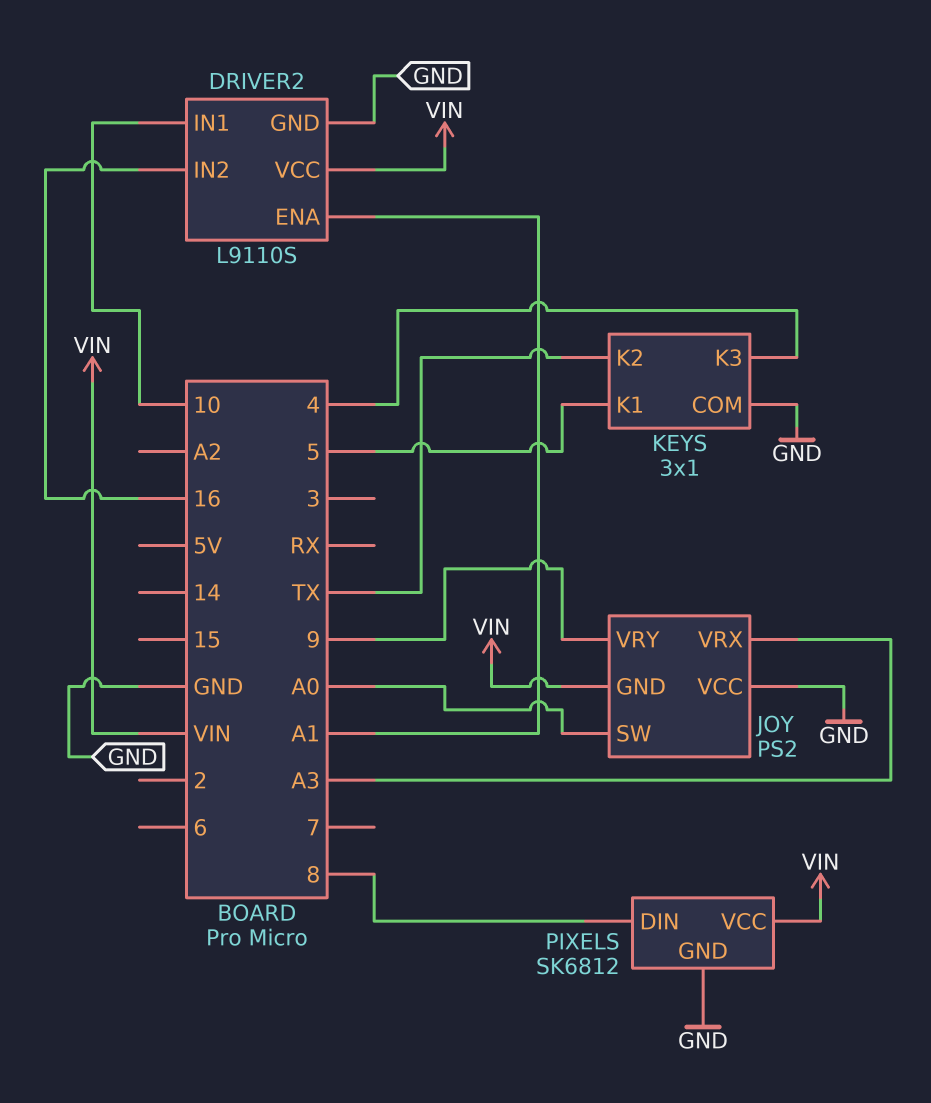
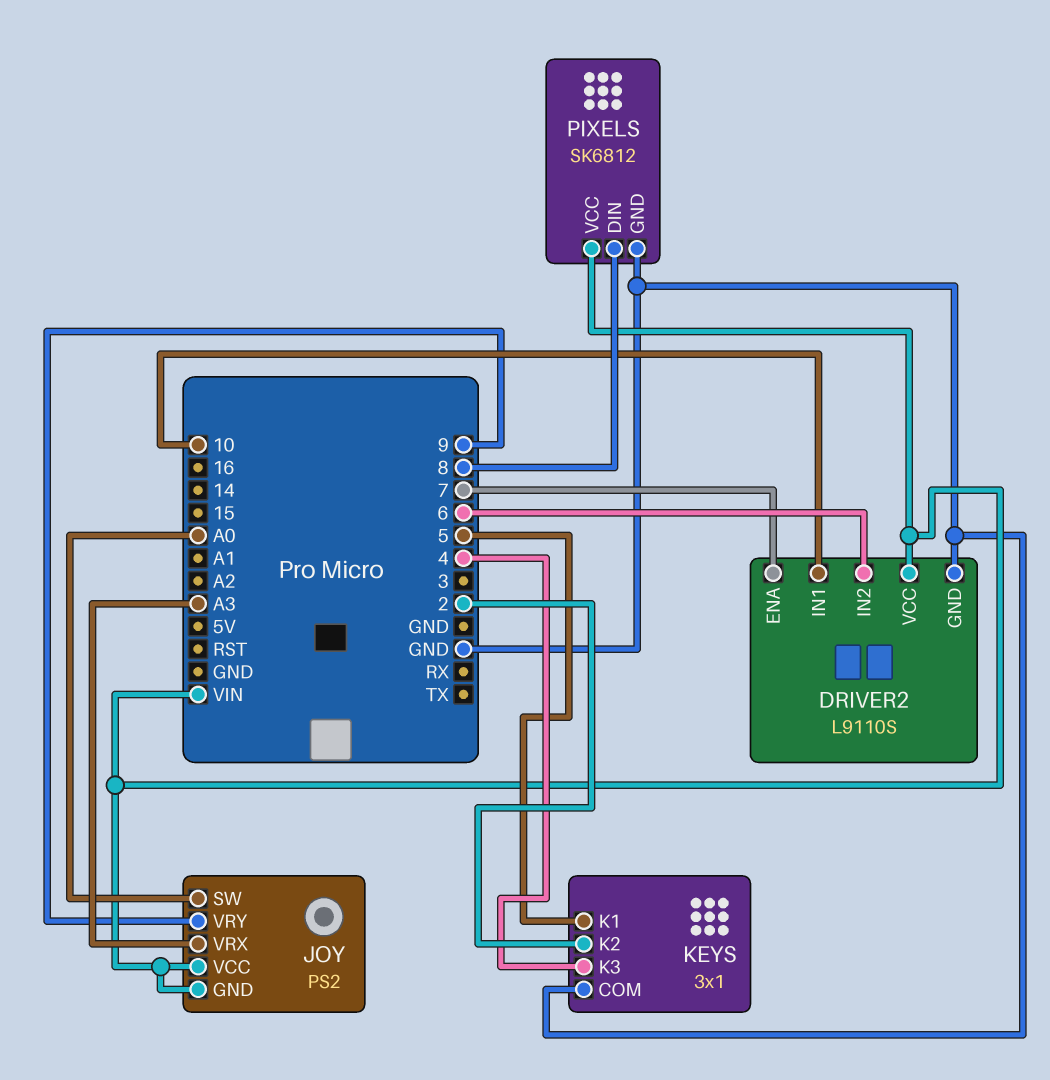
DRIVER2 pin ENA: A1 -> 7
DRIVER2 pin IN2: 16 -> 6
JOY pin VCC: GND -> VIN
KEYS pin K2: TX -> 2

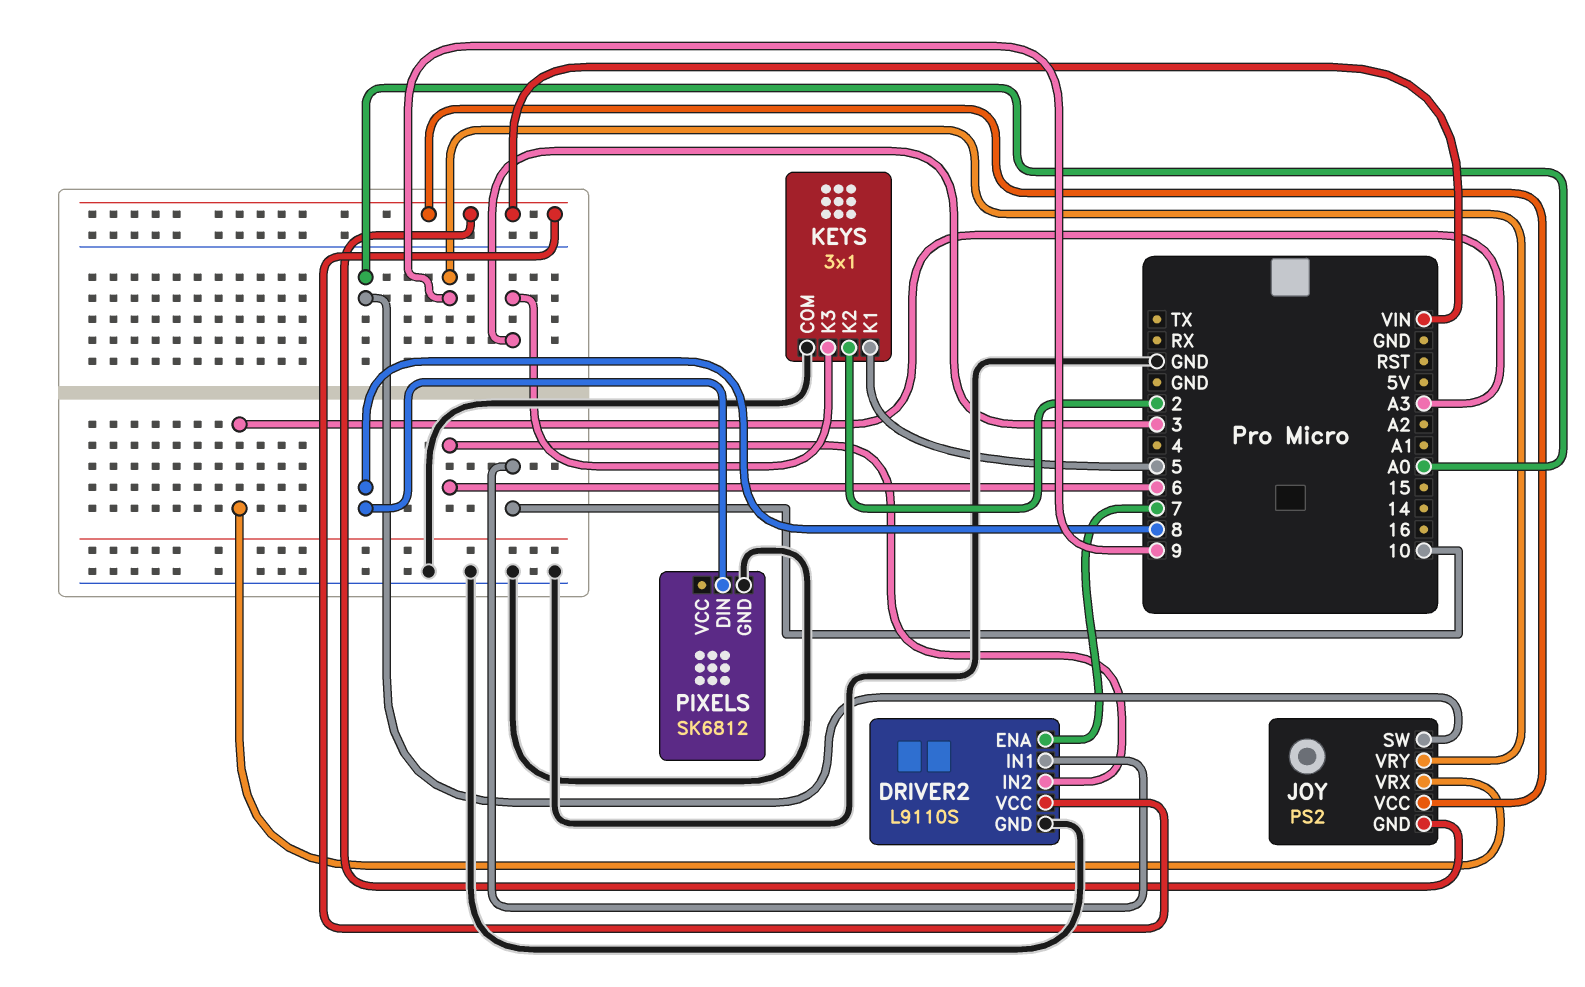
KEYS pin K3: 4 -> 3
PIXELS pin VCC: VIN -> none

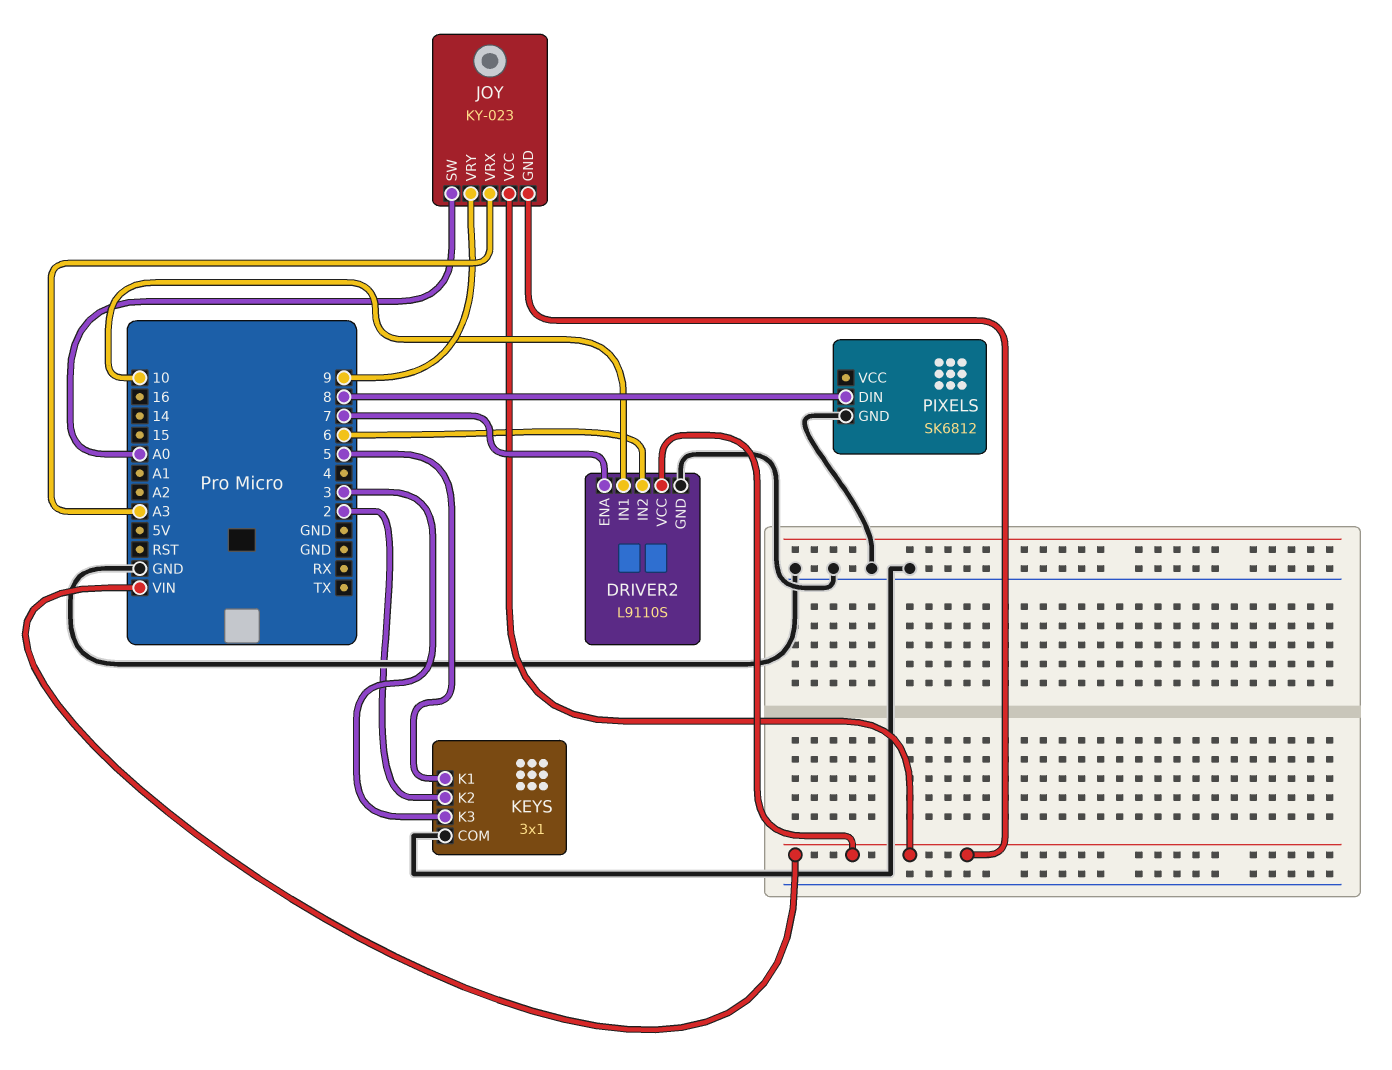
JOY: PS2 -> KY-023

